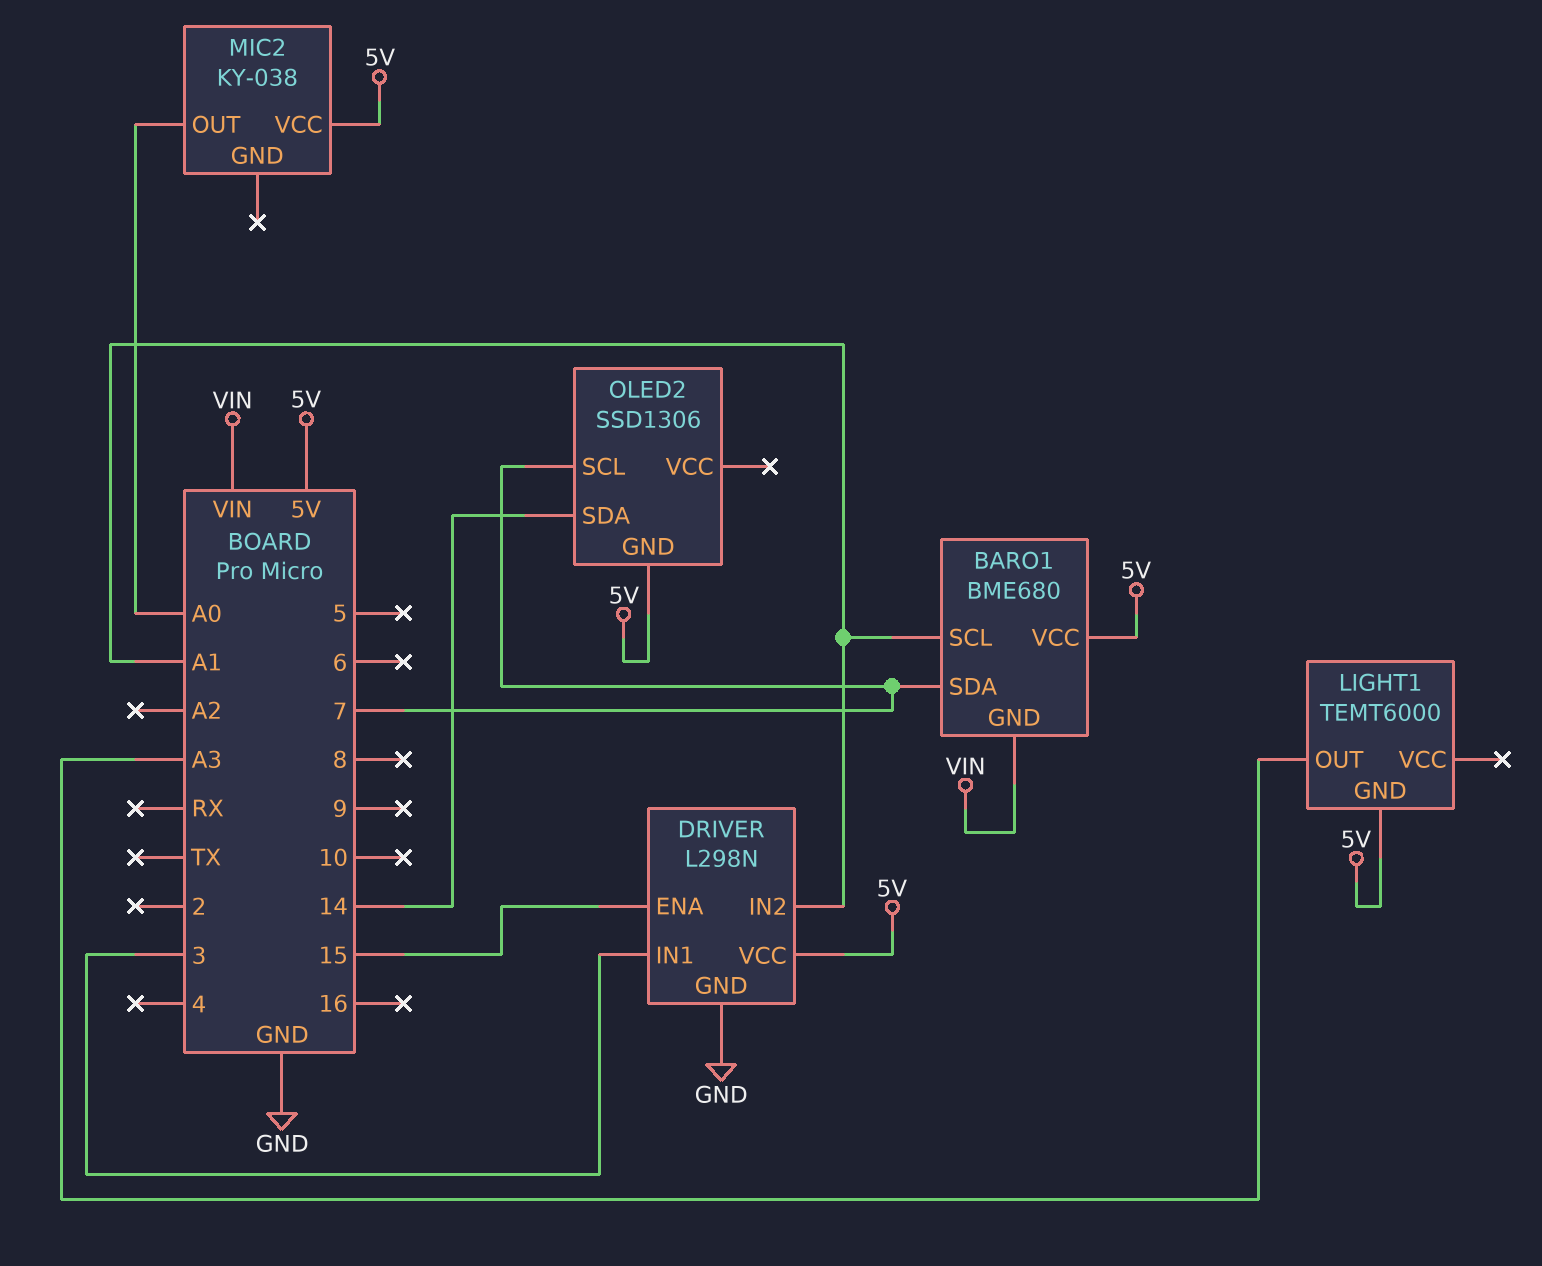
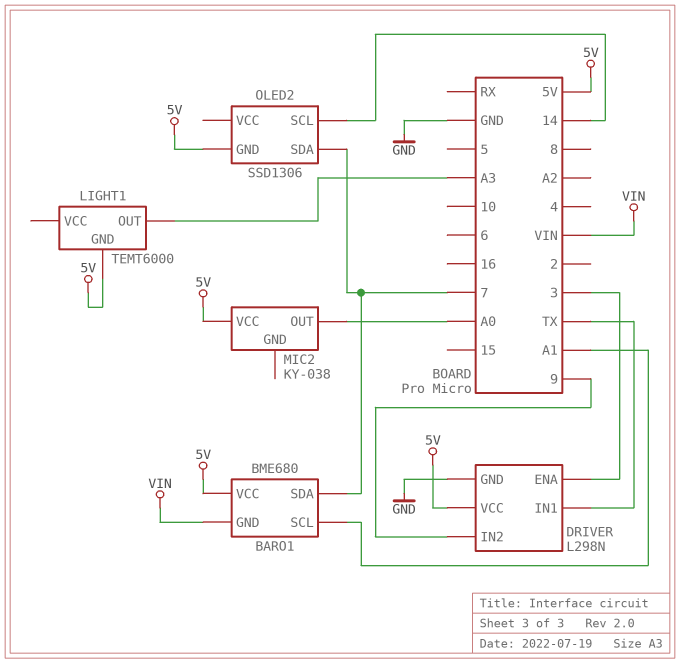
DRIVER pin ENA: 15 -> 3
DRIVER pin IN1: 3 -> TX
DRIVER pin IN2: A1 -> 9
OLED2 pin SCL: 7 -> 14
OLED2 pin SDA: 14 -> 7

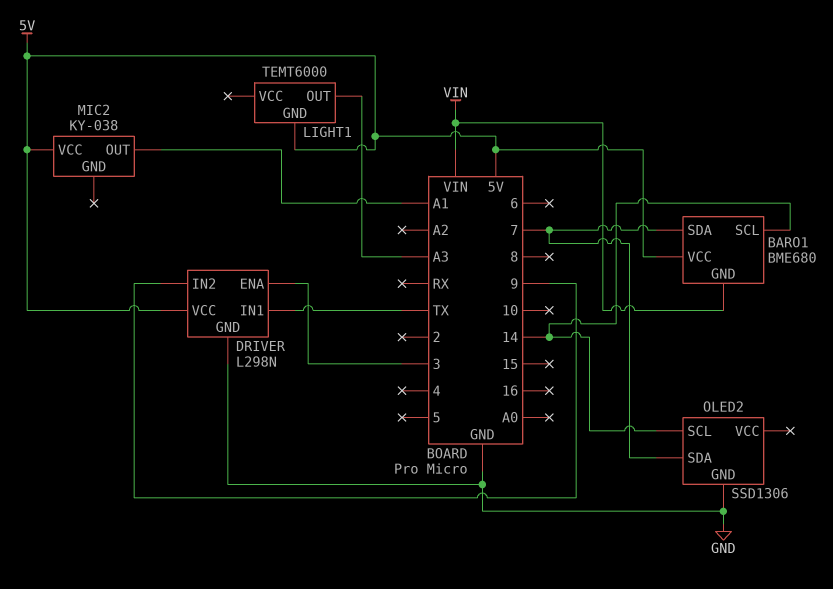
BARO1 pin SCL: A1 -> 14
MIC2 pin OUT: A0 -> A1
OLED2 pin GND: 5V -> GND

